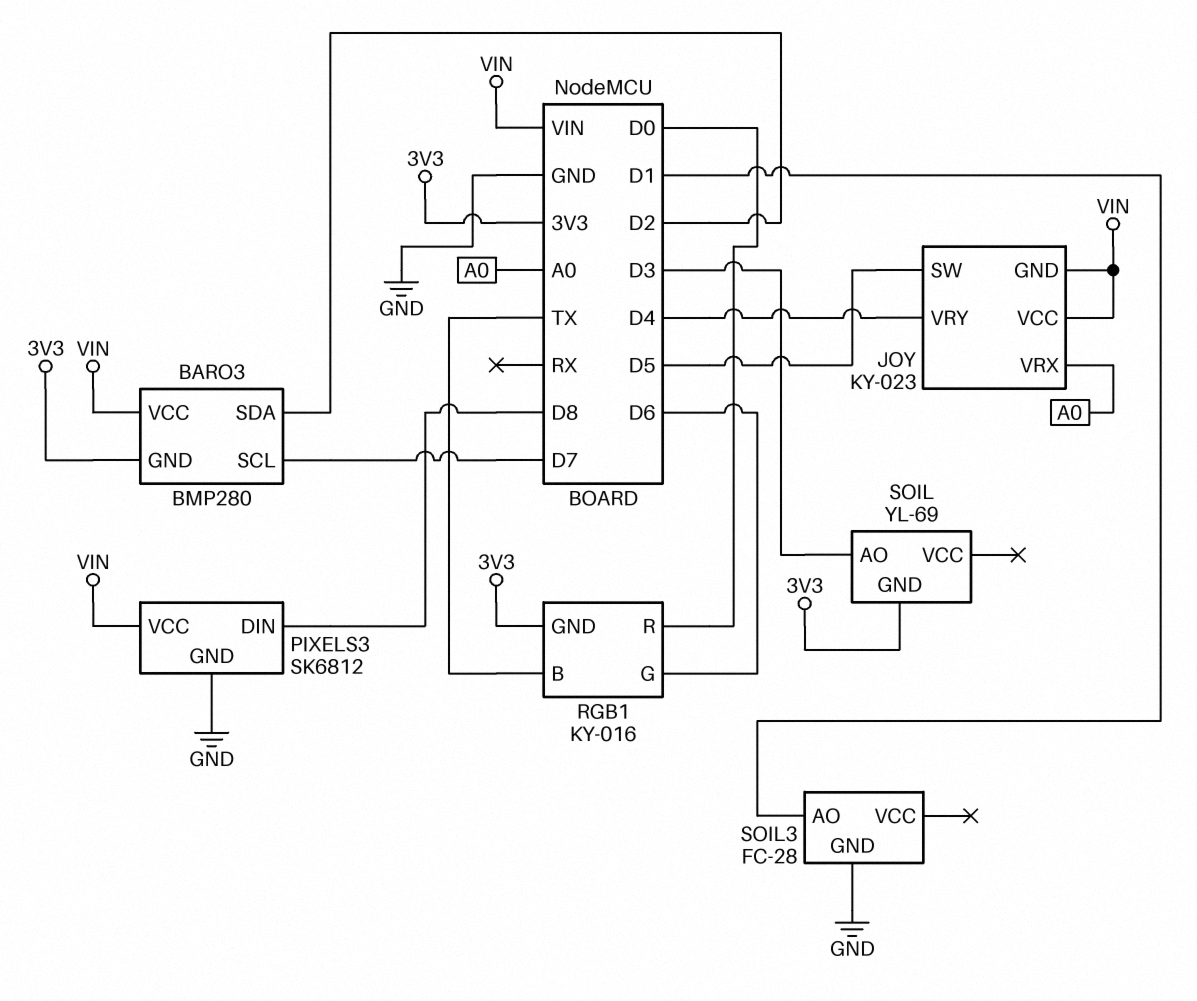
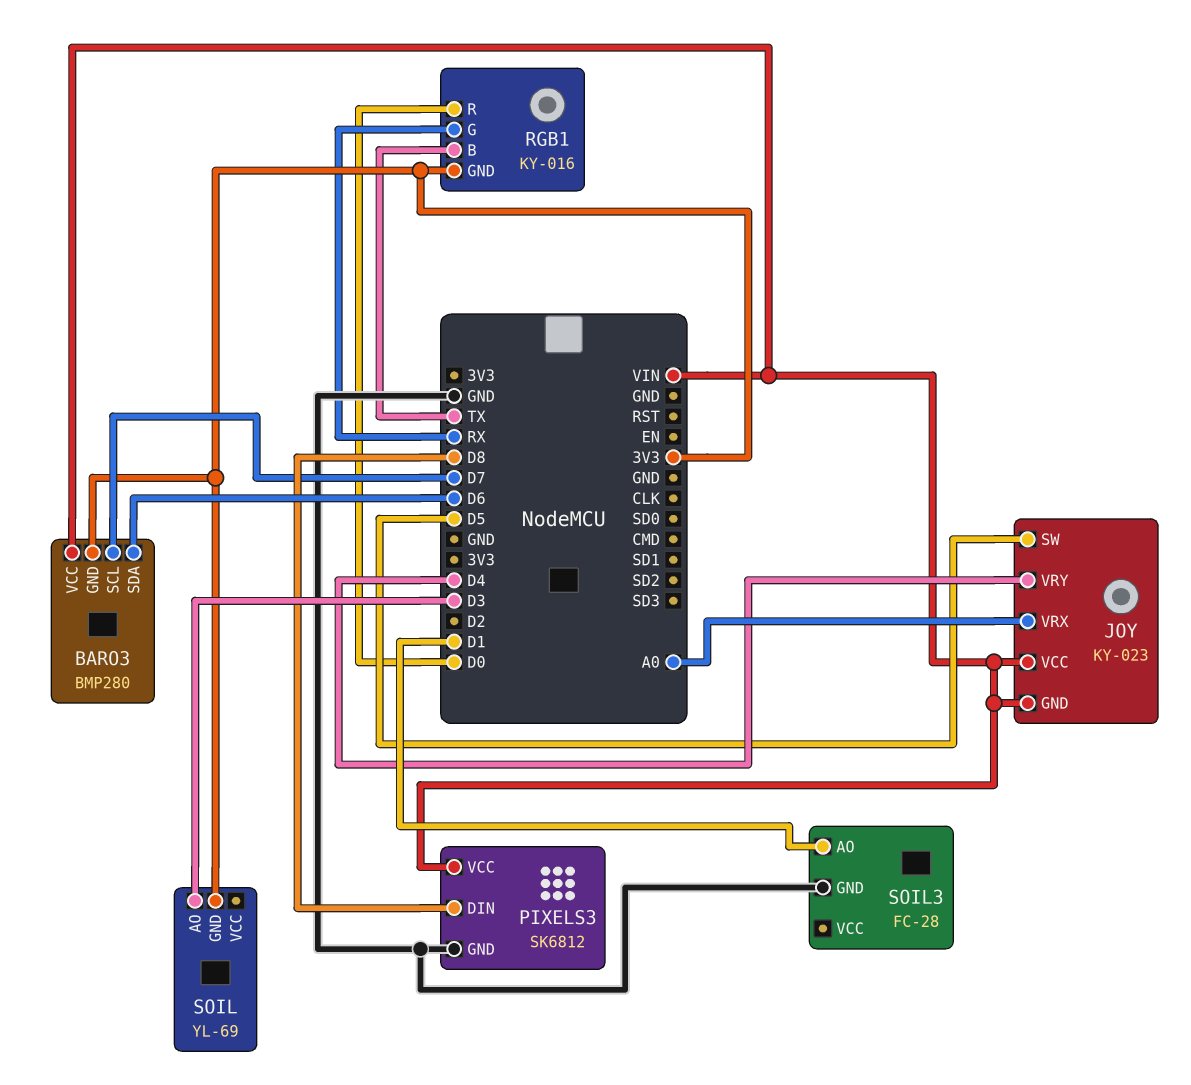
BARO3 pin SDA: D2 -> D6
RGB1 pin G: D6 -> RX

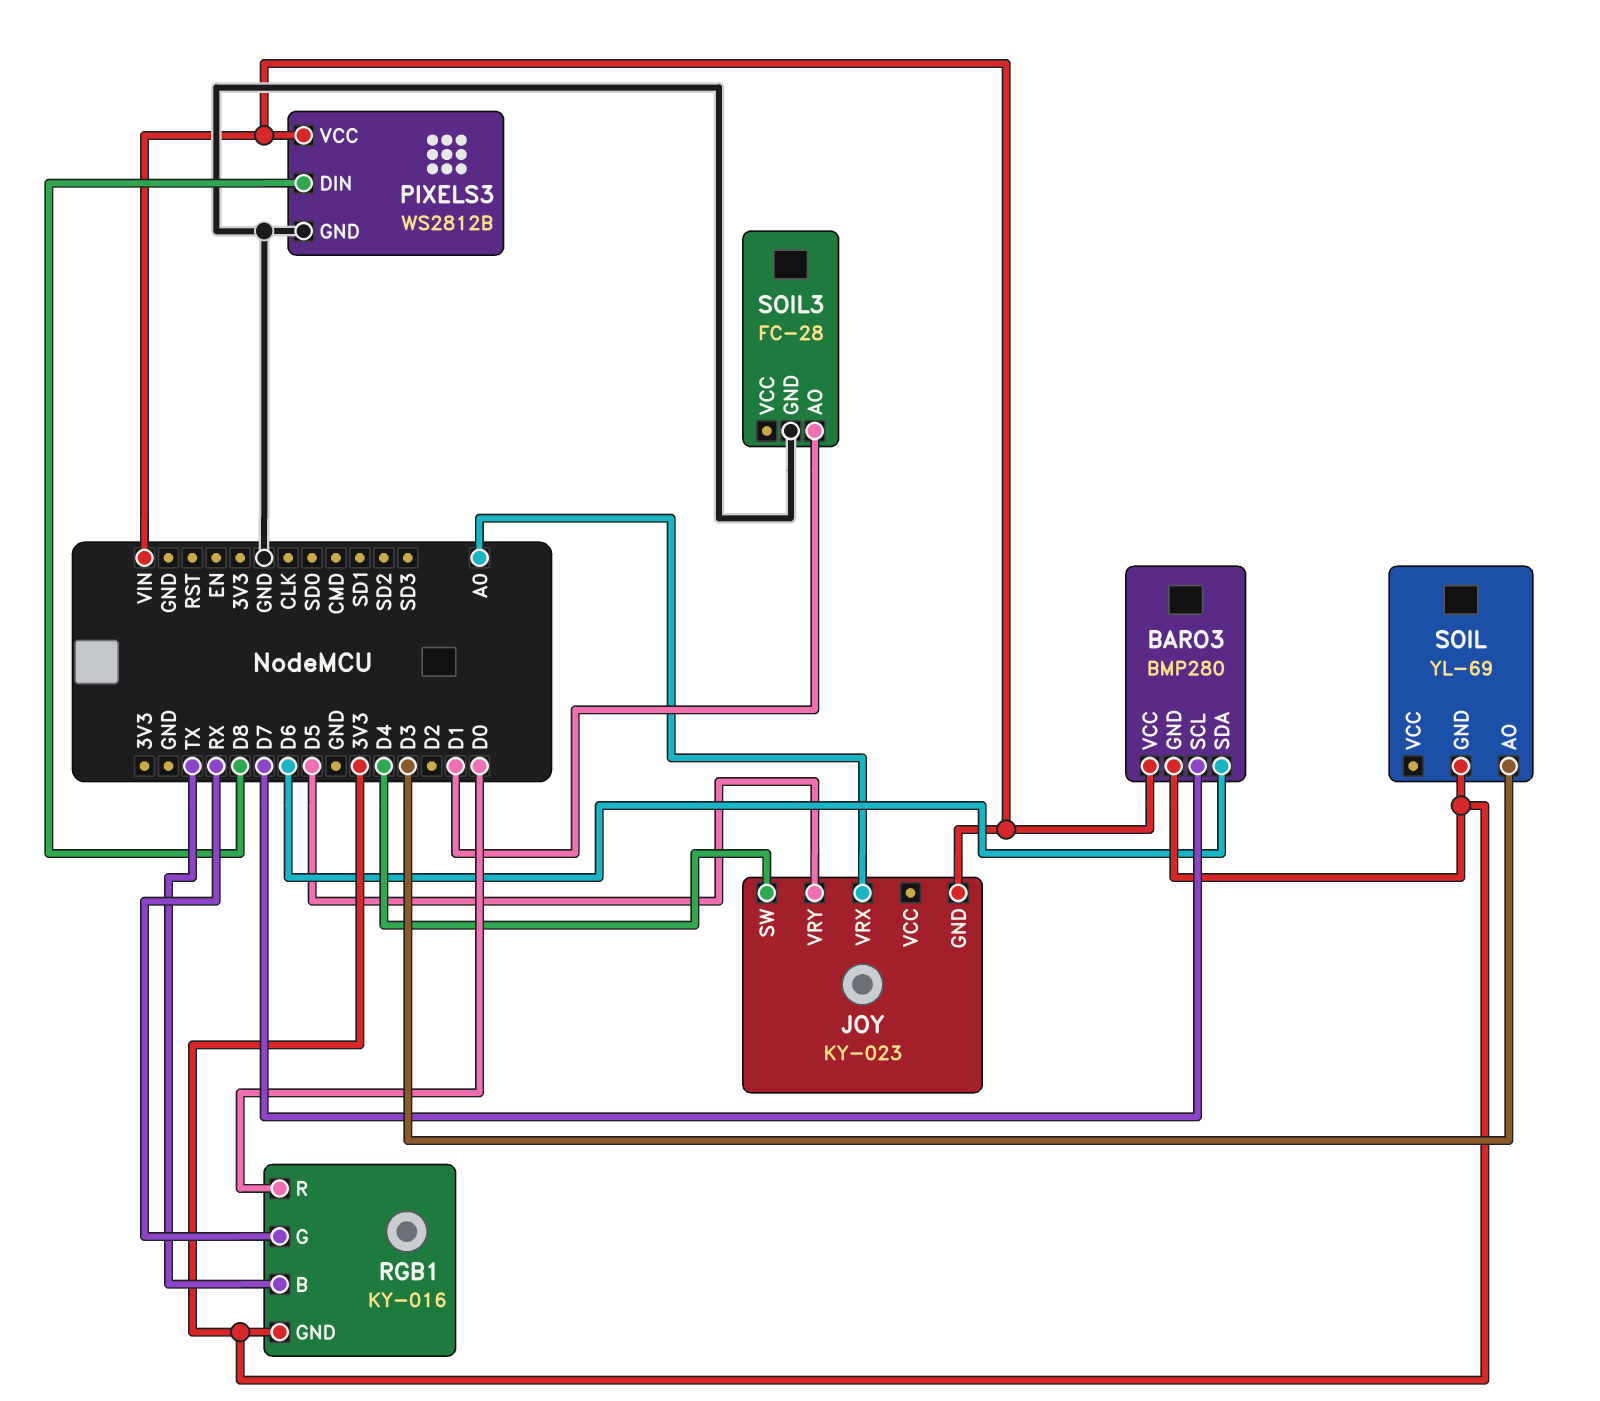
JOY pin SW: D5 -> D4
JOY pin VCC: VIN -> none
JOY pin VRY: D4 -> D5
PIXELS3: SK6812 -> WS2812B

